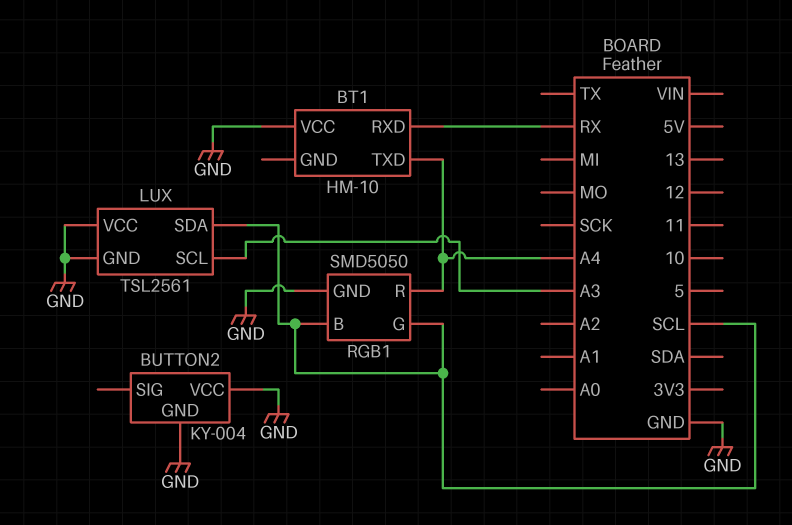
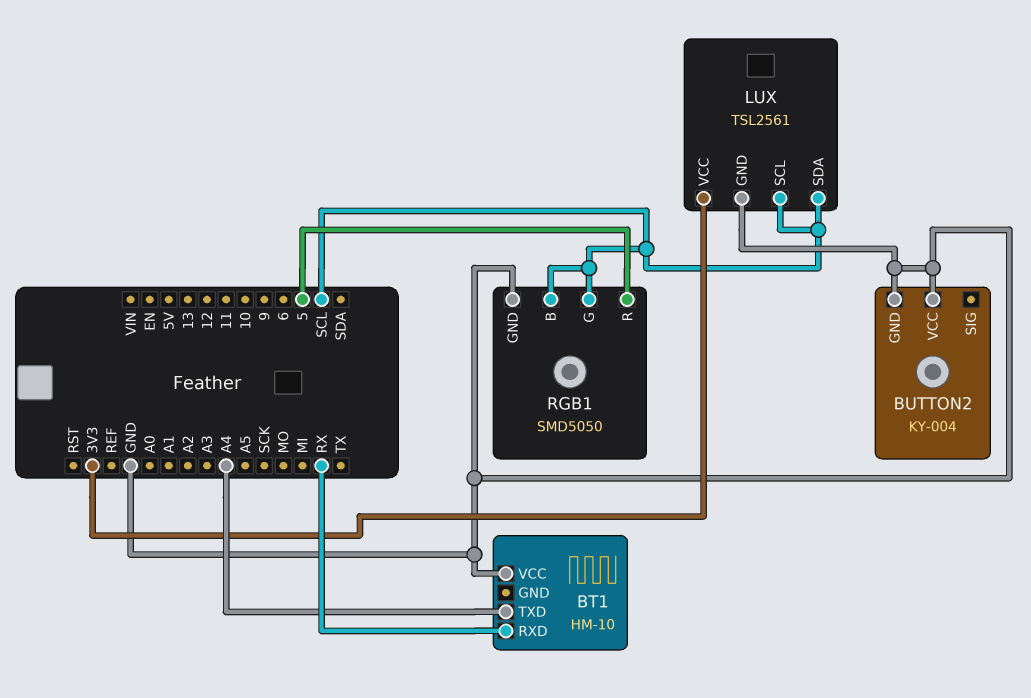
LUX pin SCL: A3 -> SCL
LUX pin VCC: GND -> 3V3
RGB1 pin R: A4 -> 5

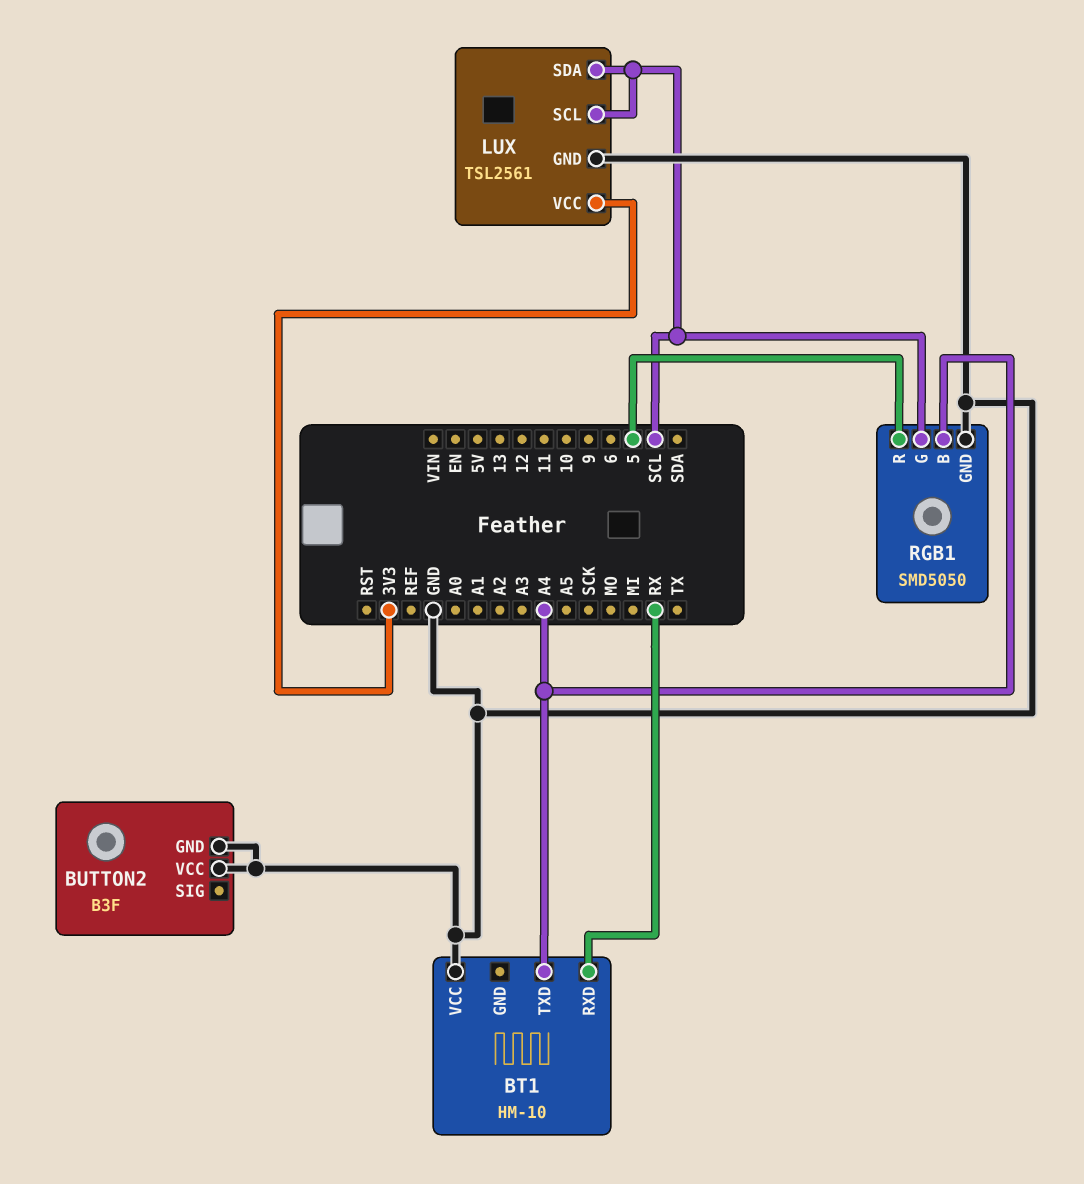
BUTTON2: KY-004 -> B3F
RGB1 pin B: SCL -> A4

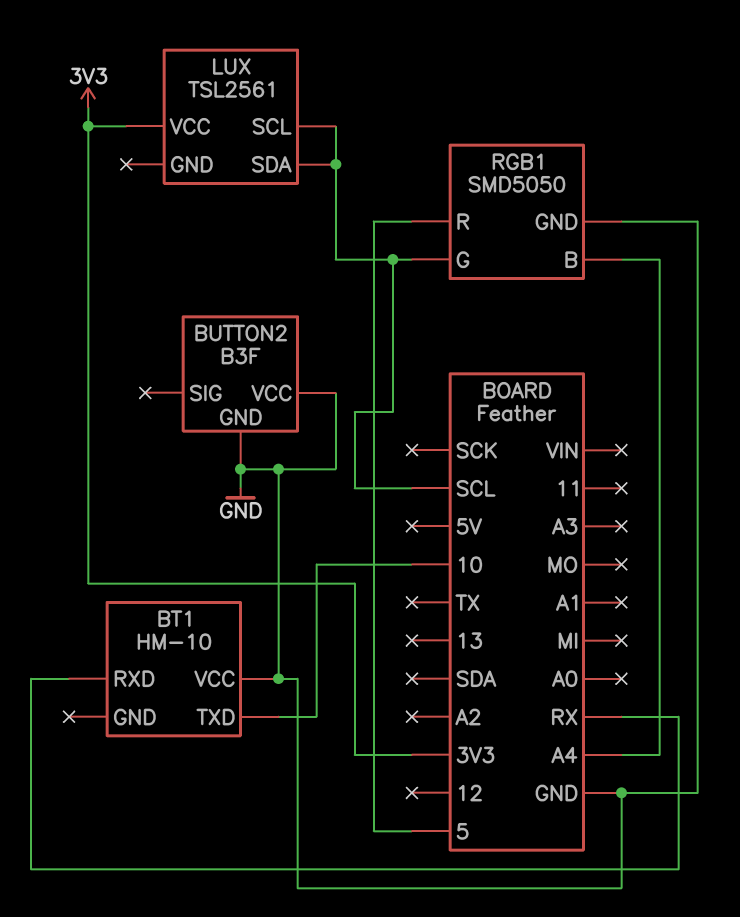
BT1 pin TXD: A4 -> 10
LUX pin GND: GND -> none

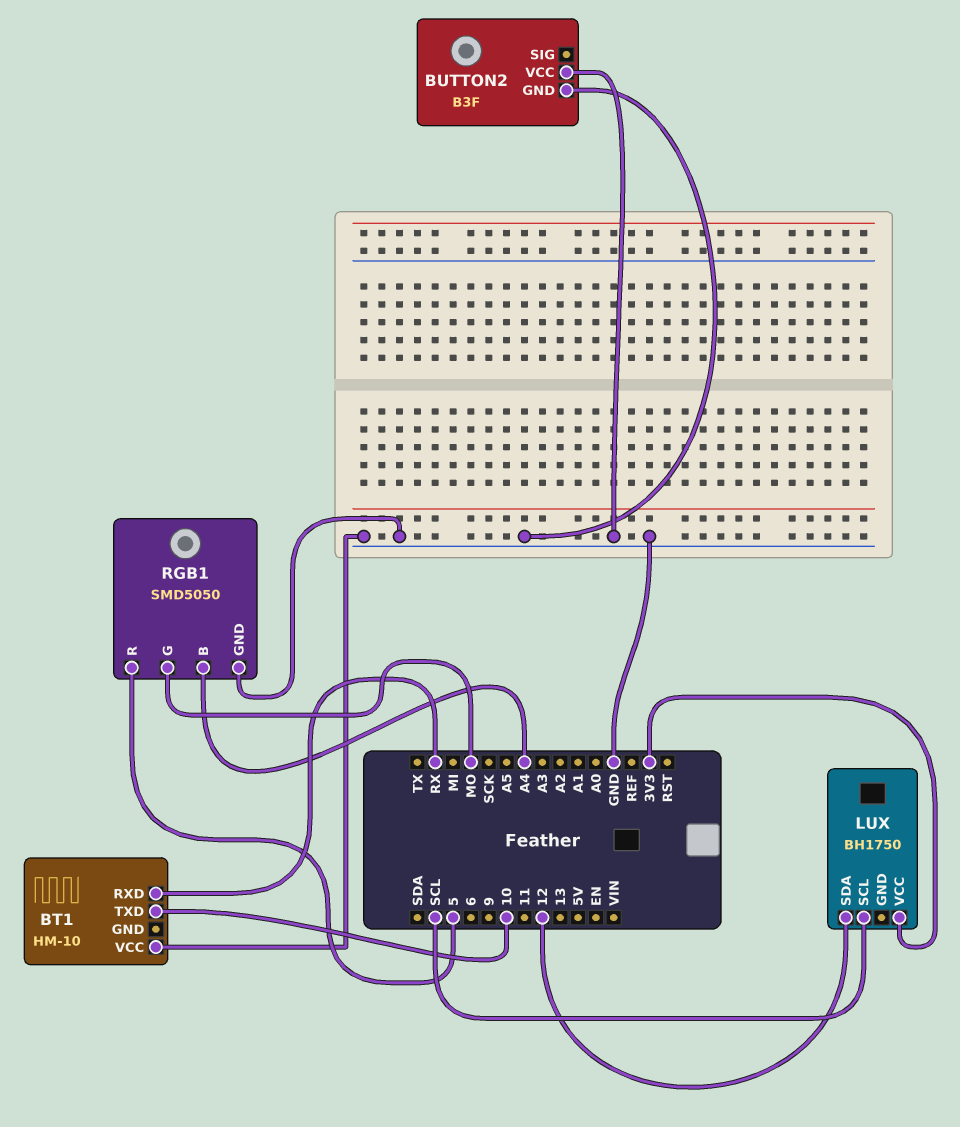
LUX: TSL2561 -> BH1750
LUX pin SDA: SCL -> 12
RGB1 pin G: SCL -> MO

